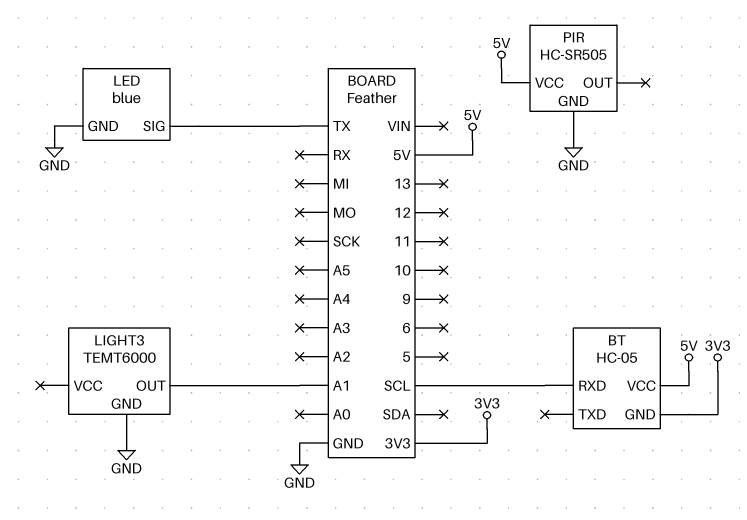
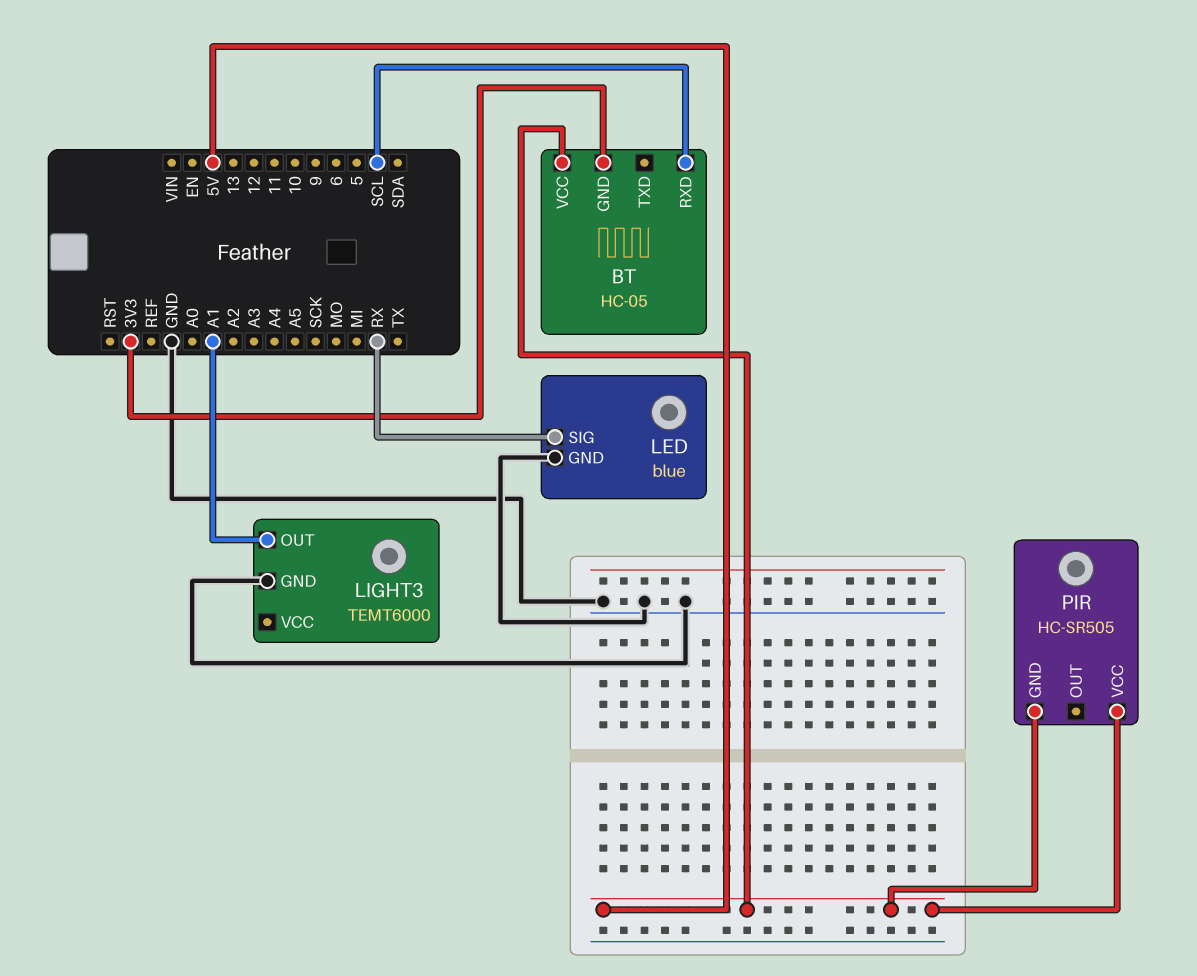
LED pin SIG: TX -> RX
PIR pin GND: GND -> 5V

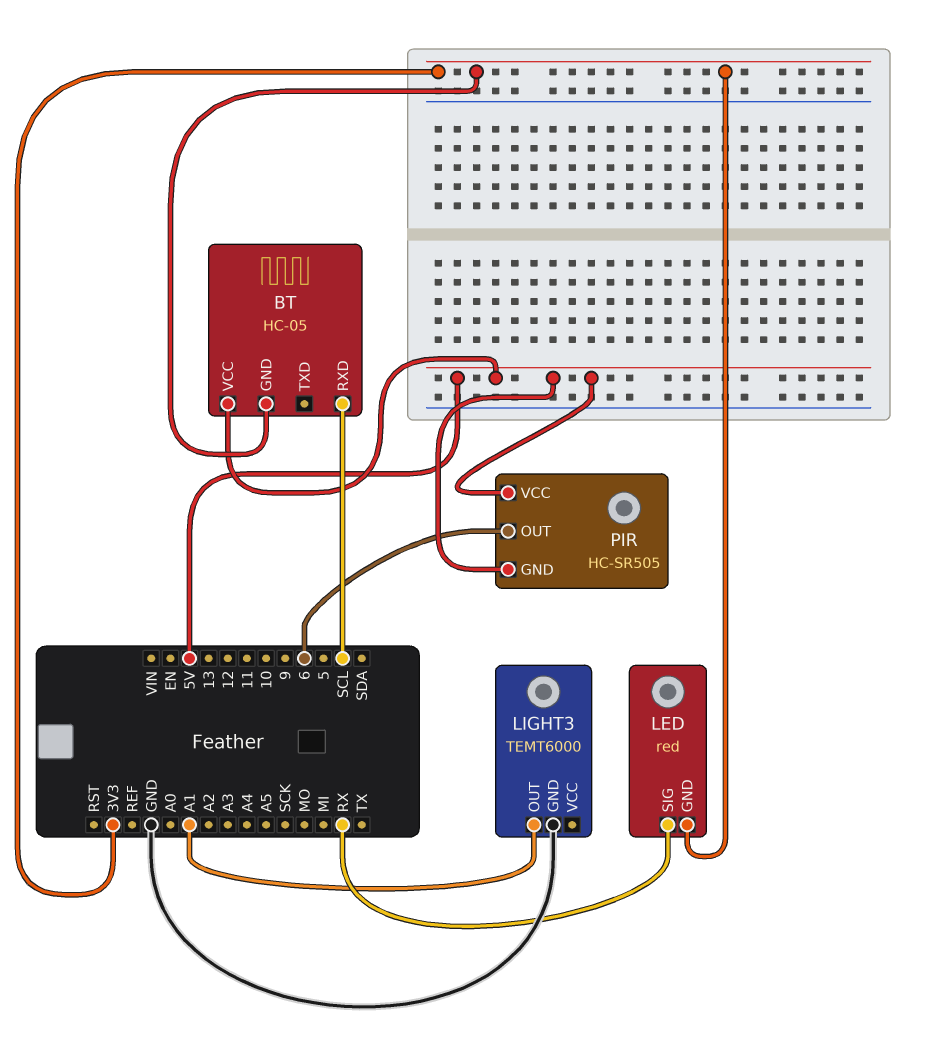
LED: blue -> red
LED pin GND: GND -> 3V3
PIR pin OUT: none -> 6

